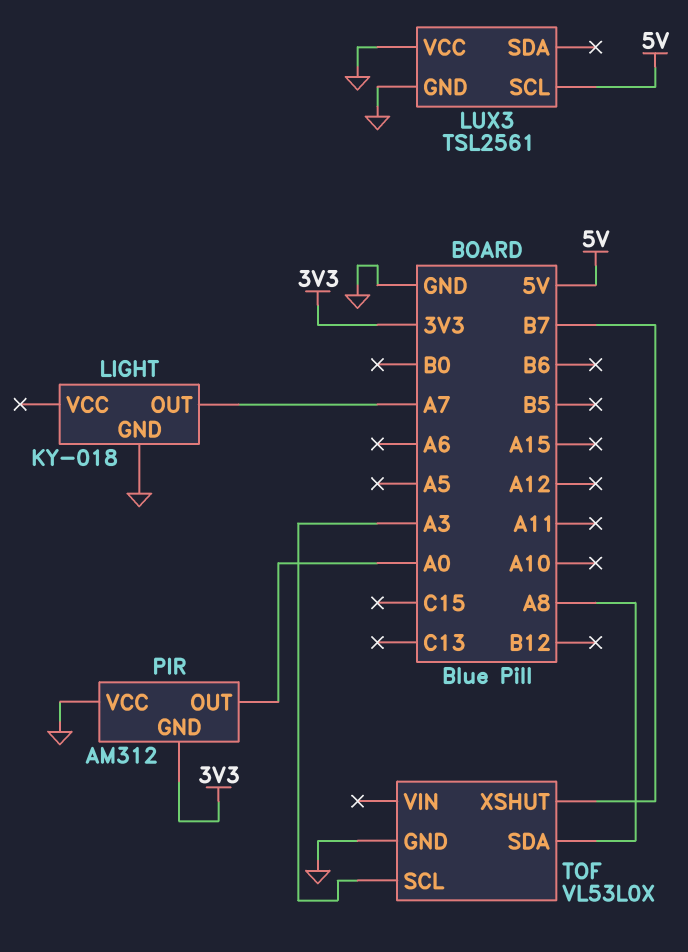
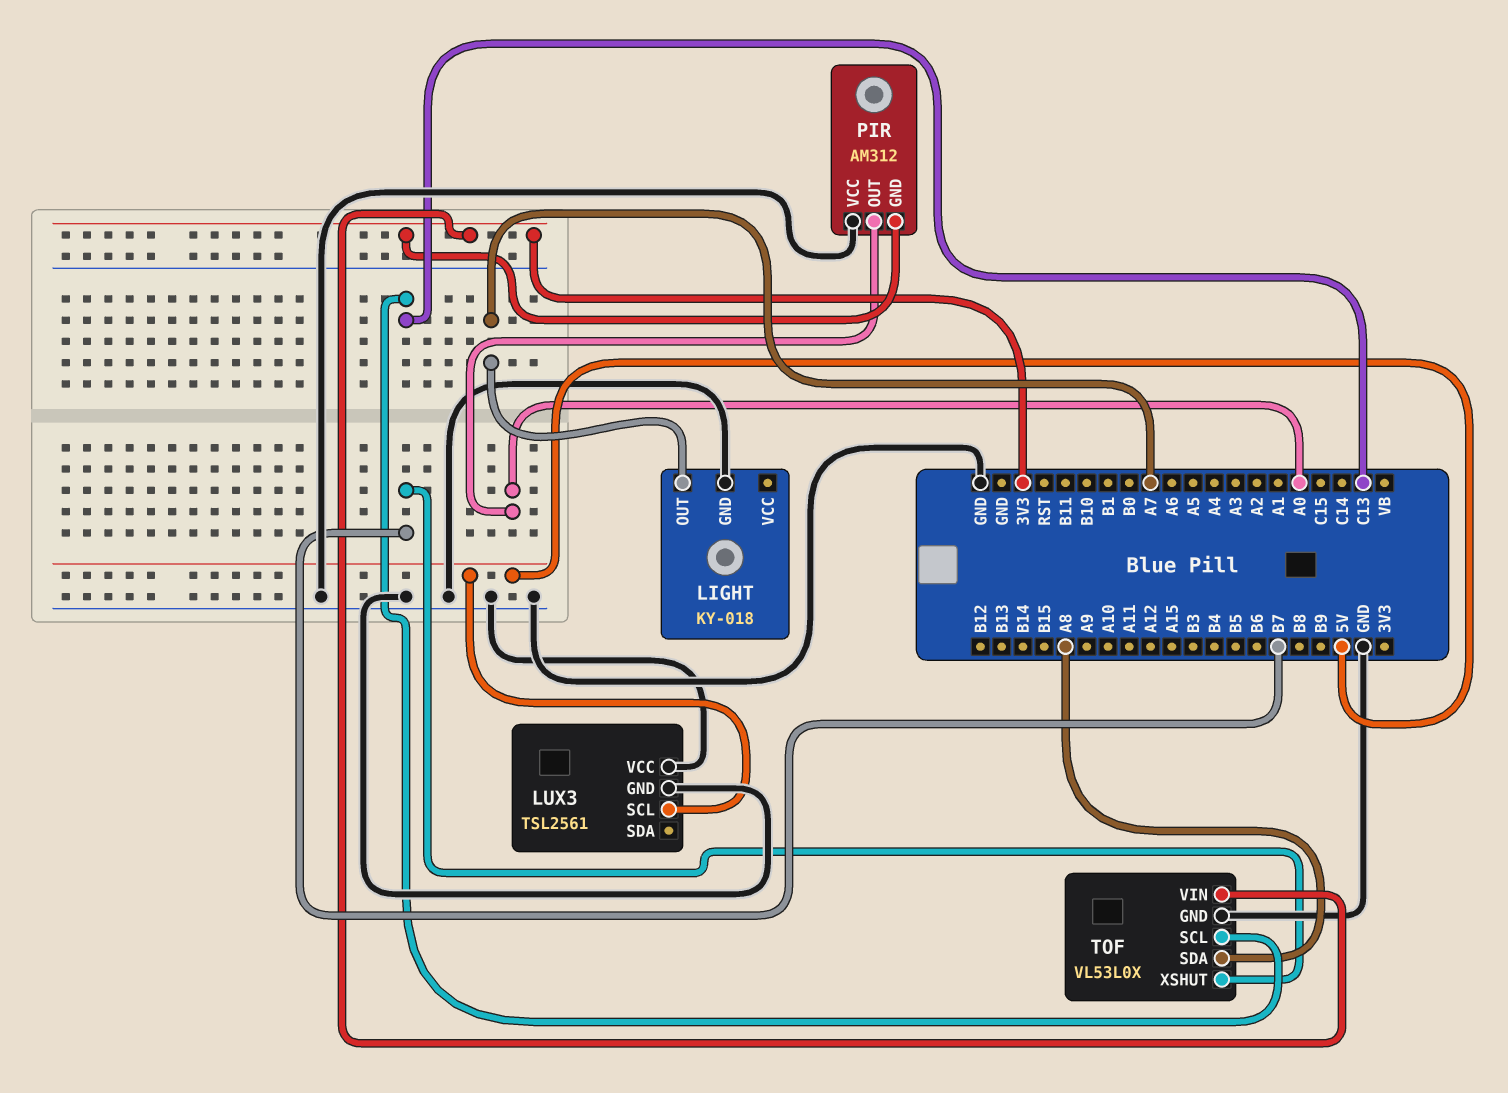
TOF pin SCL: A3 -> C13
TOF pin VIN: none -> 3V3

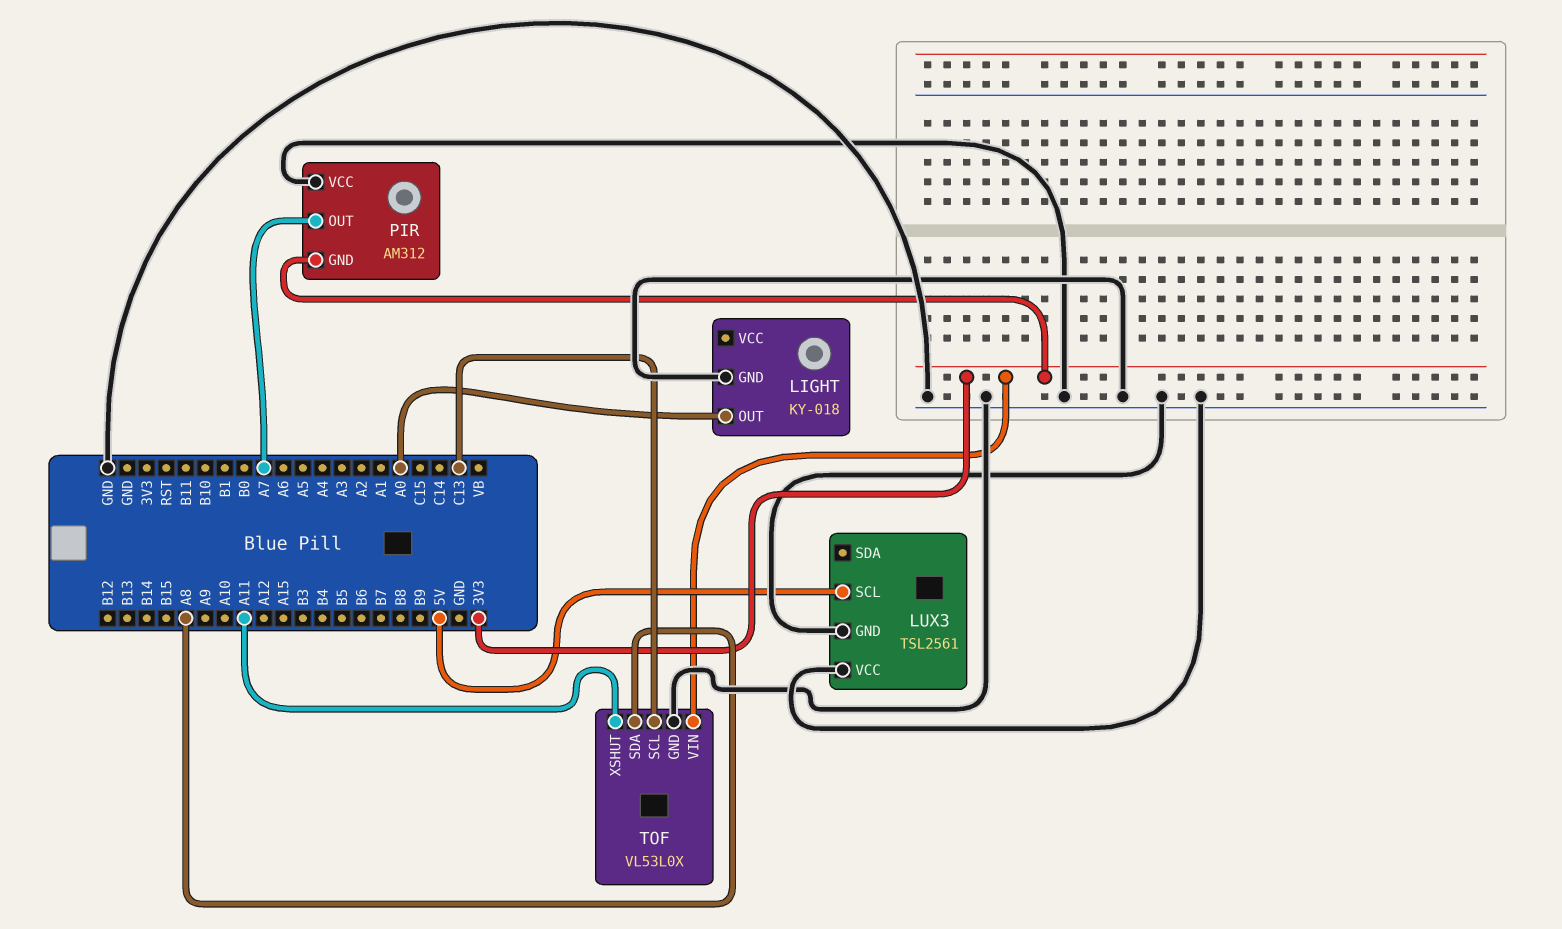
LIGHT pin OUT: A7 -> A0
PIR pin OUT: A0 -> A7
TOF pin XSHUT: B7 -> A11

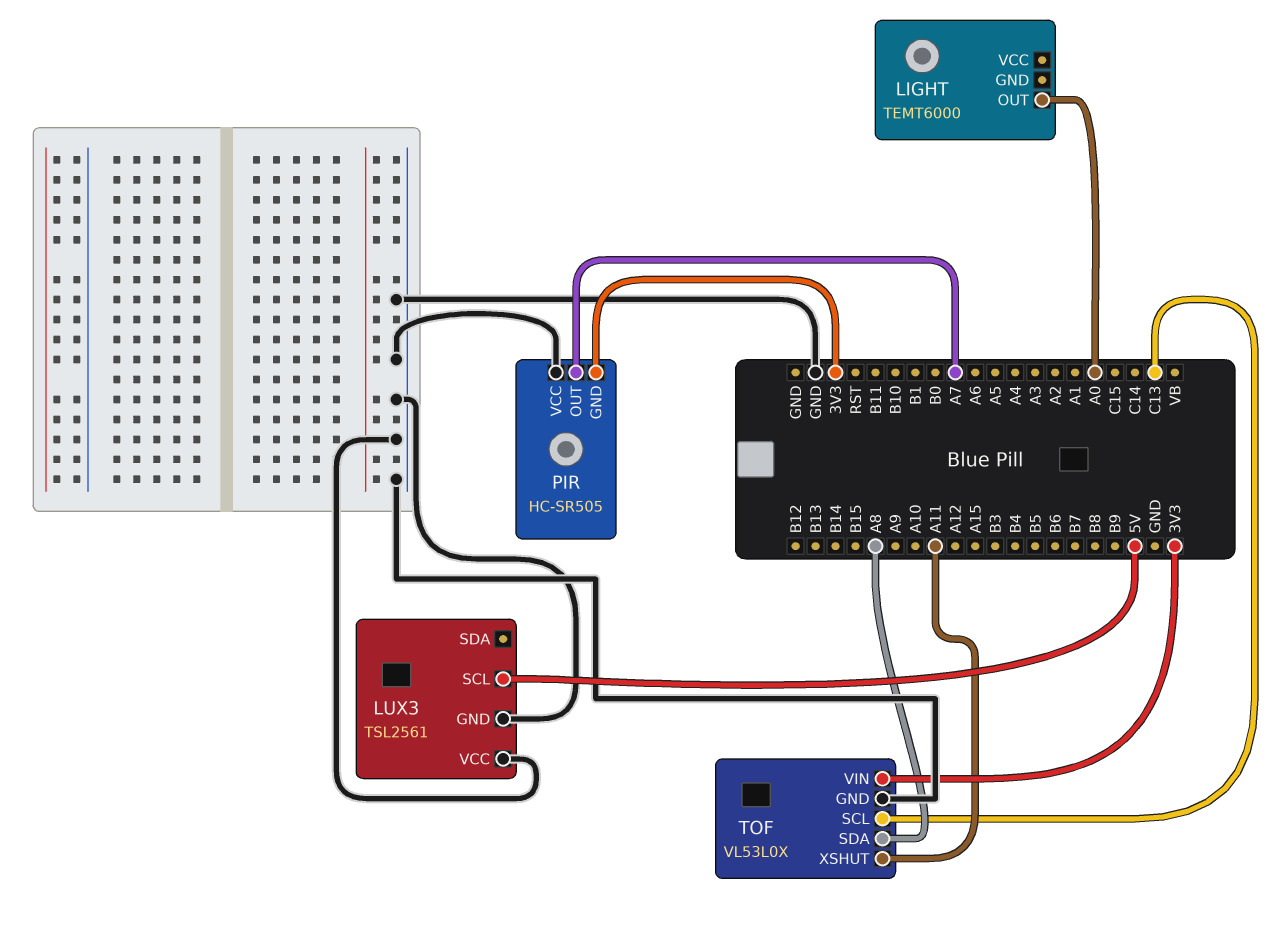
LIGHT: KY-018 -> TEMT6000
LIGHT pin GND: GND -> none
PIR: AM312 -> HC-SR505

